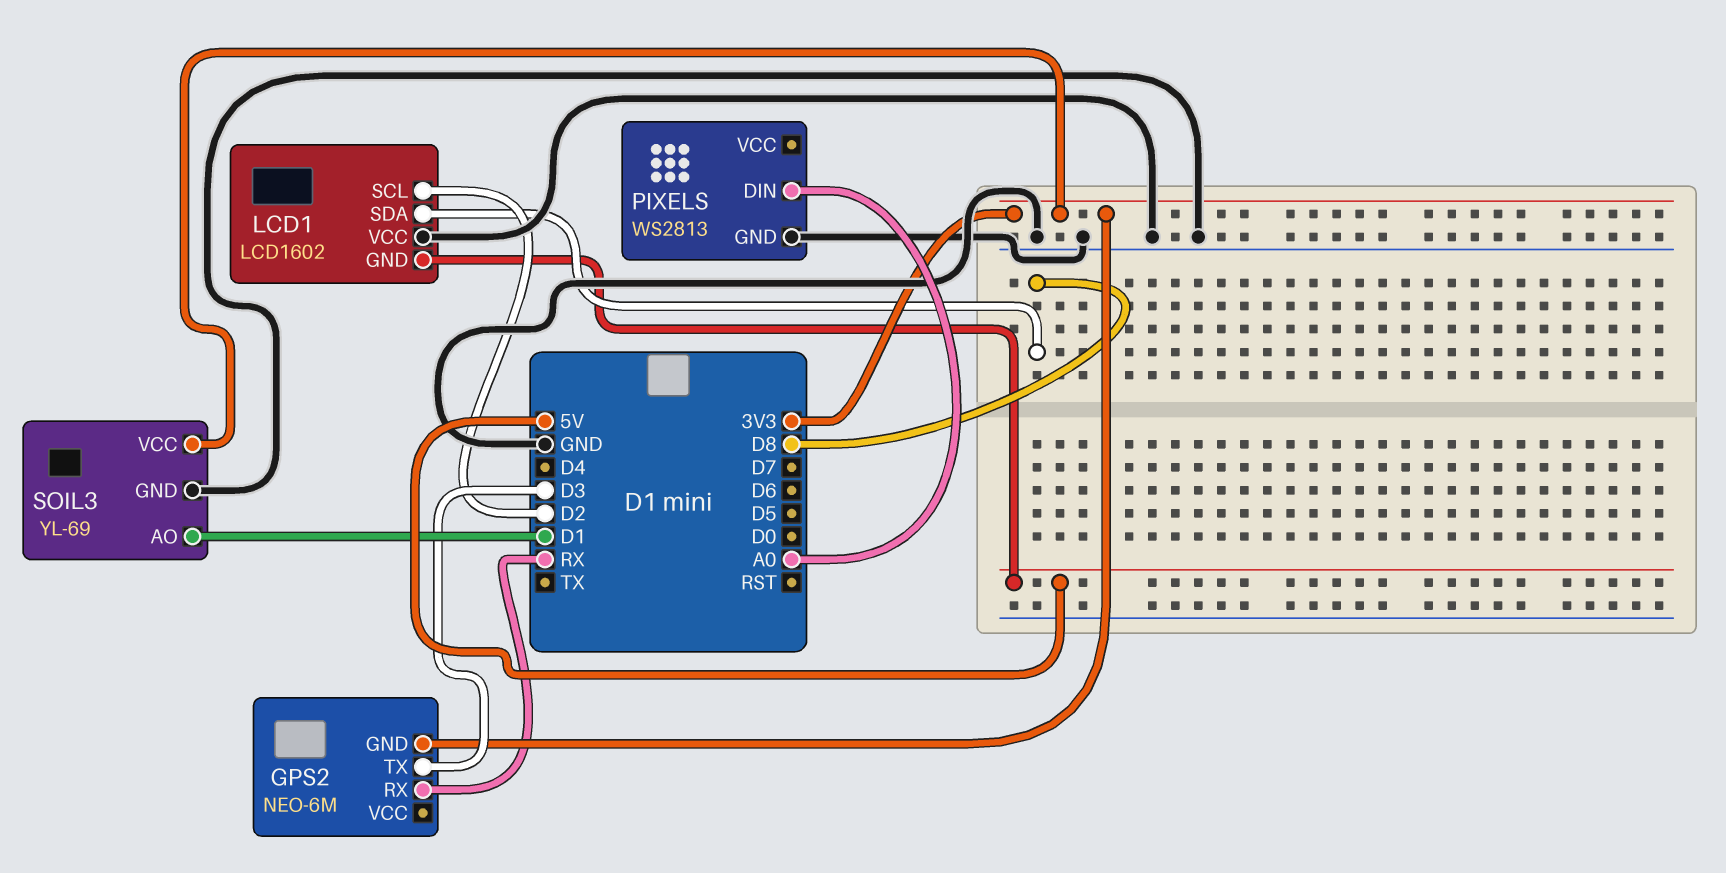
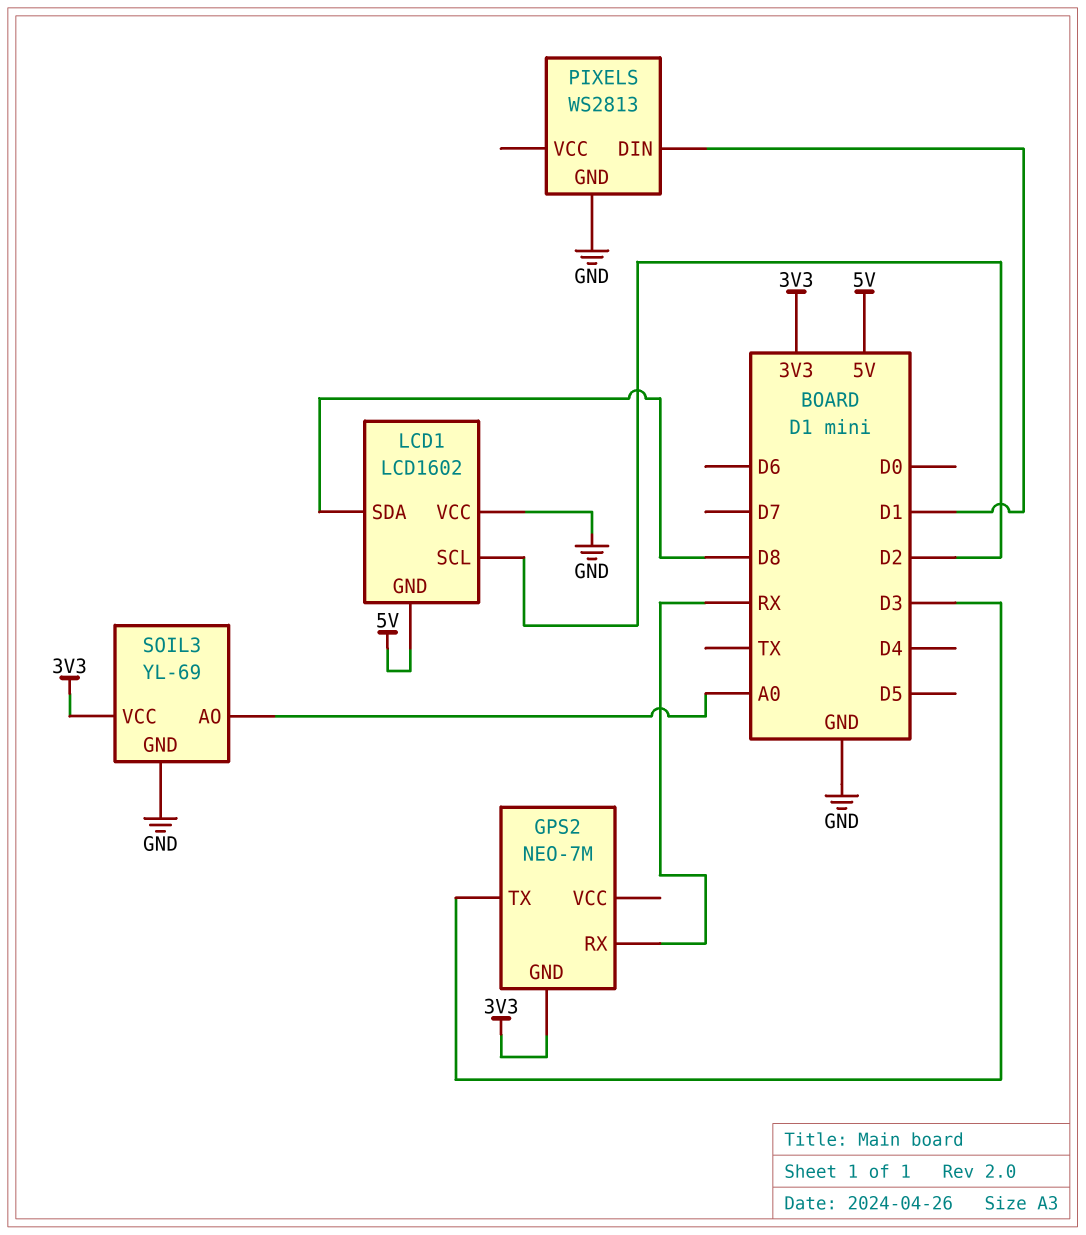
GPS2: NEO-6M -> NEO-7M
PIXELS pin DIN: A0 -> D1
SOIL3 pin AO: D1 -> A0

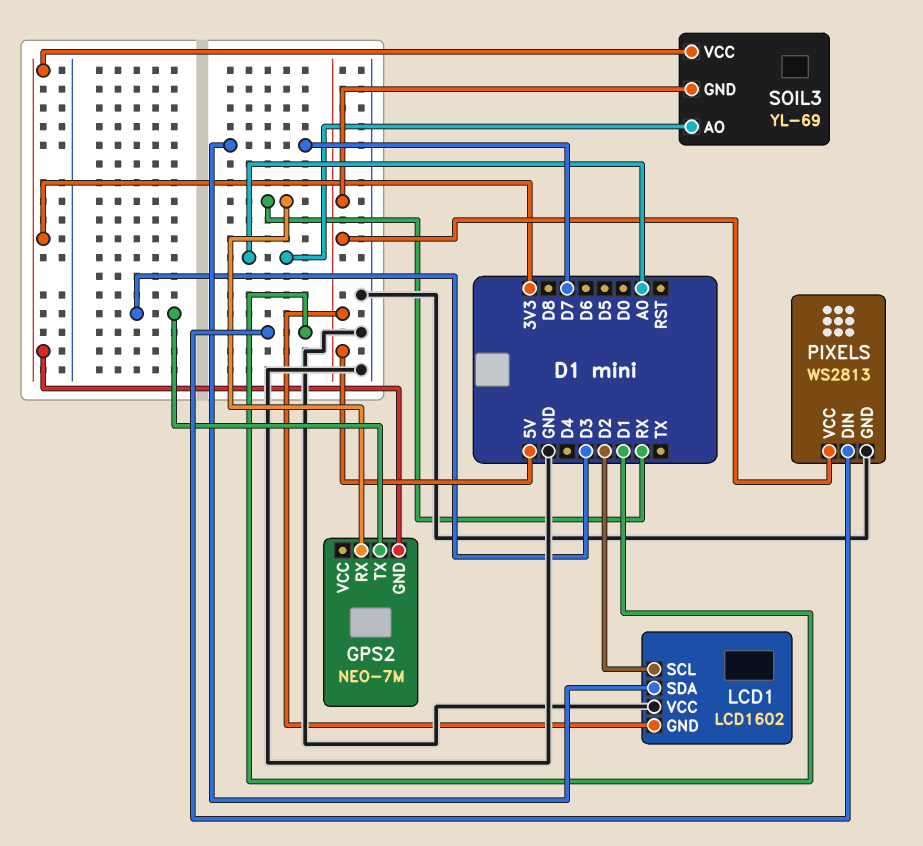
LCD1 pin SDA: D8 -> D7
PIXELS pin VCC: none -> 5V
SOIL3 pin GND: GND -> 5V

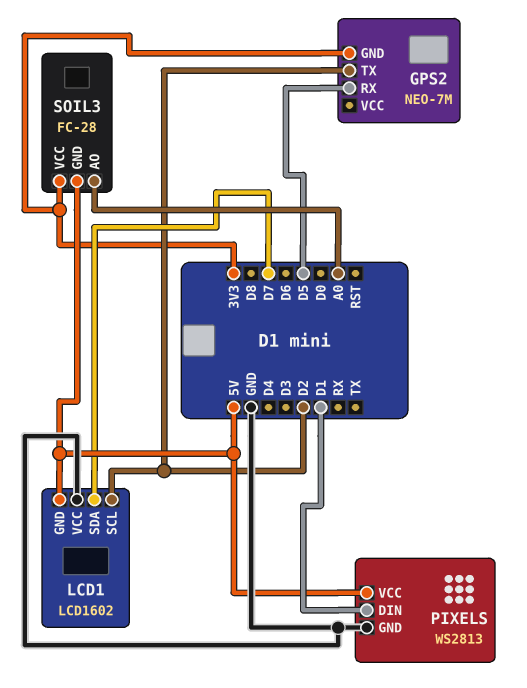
GPS2 pin RX: RX -> D5
GPS2 pin TX: D3 -> D2
SOIL3: YL-69 -> FC-28

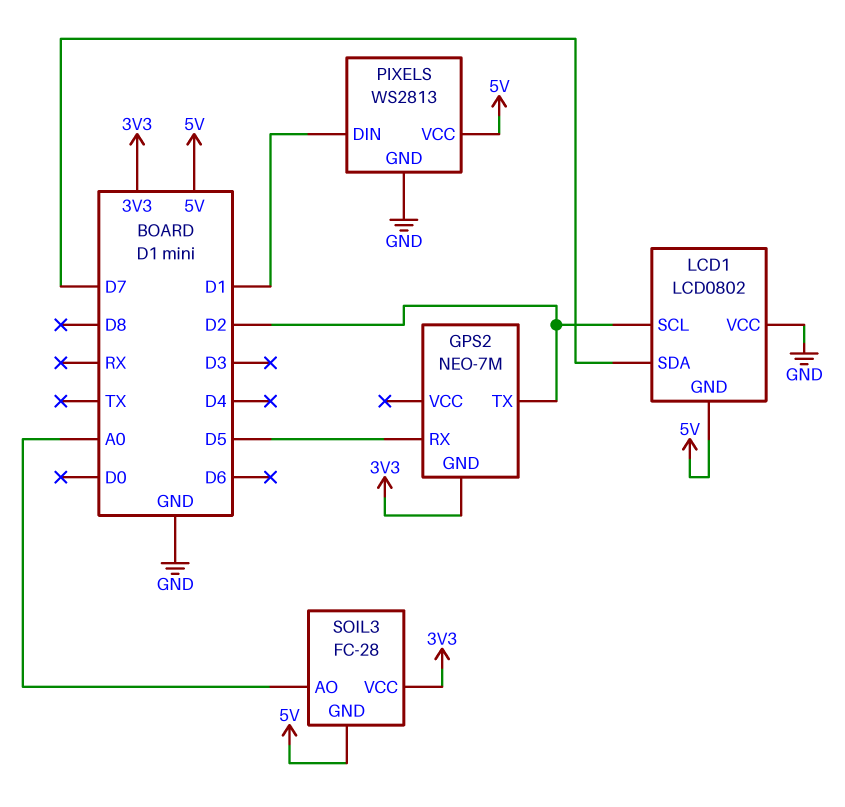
LCD1: LCD1602 -> LCD0802

